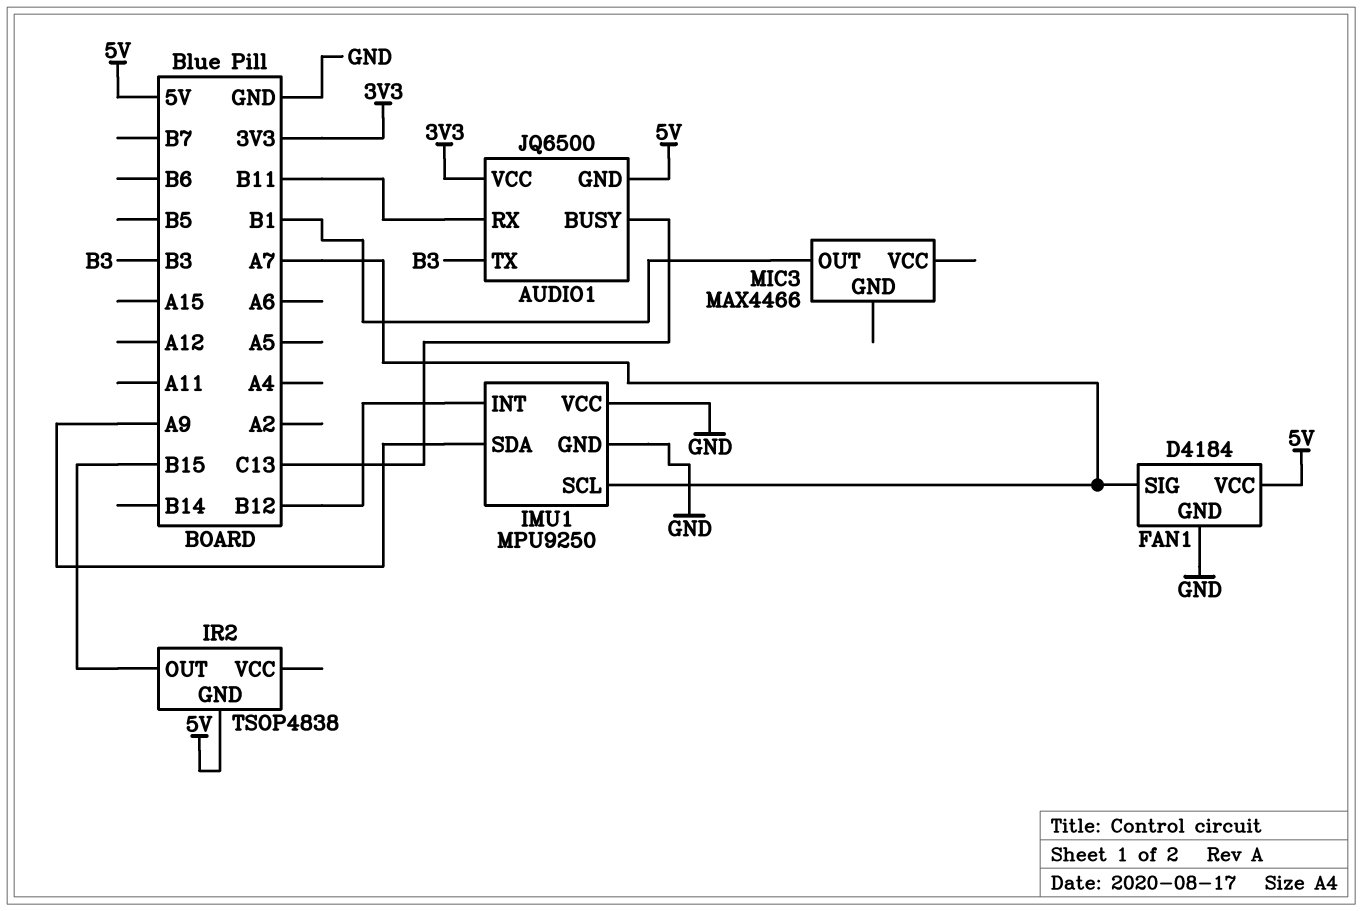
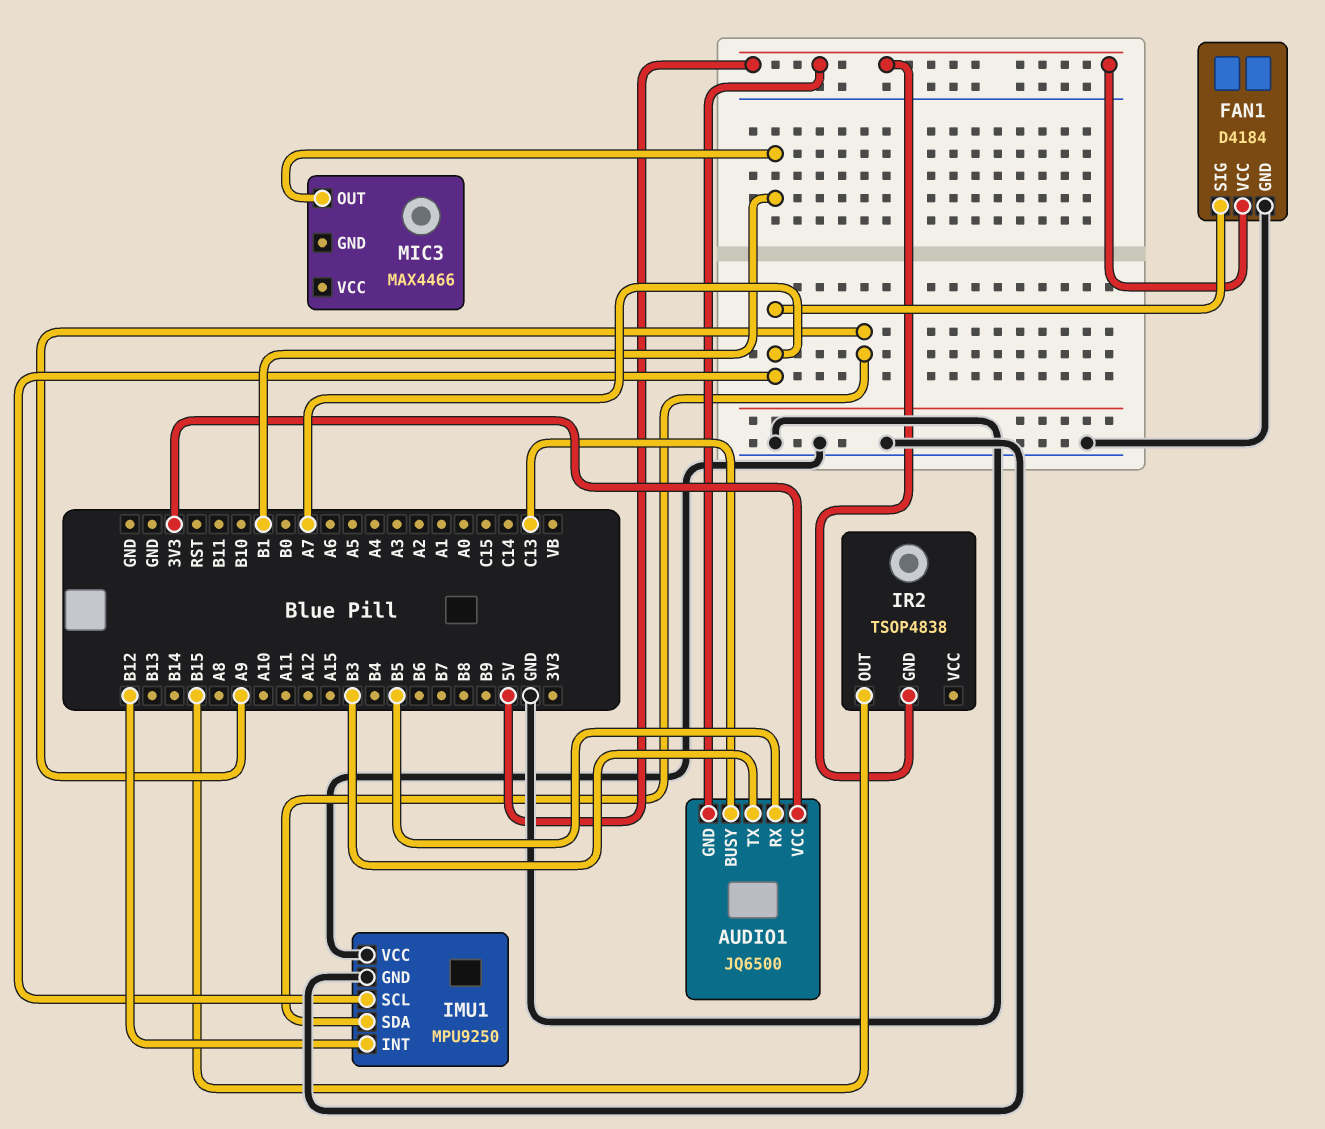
AUDIO1 pin RX: B11 -> B5

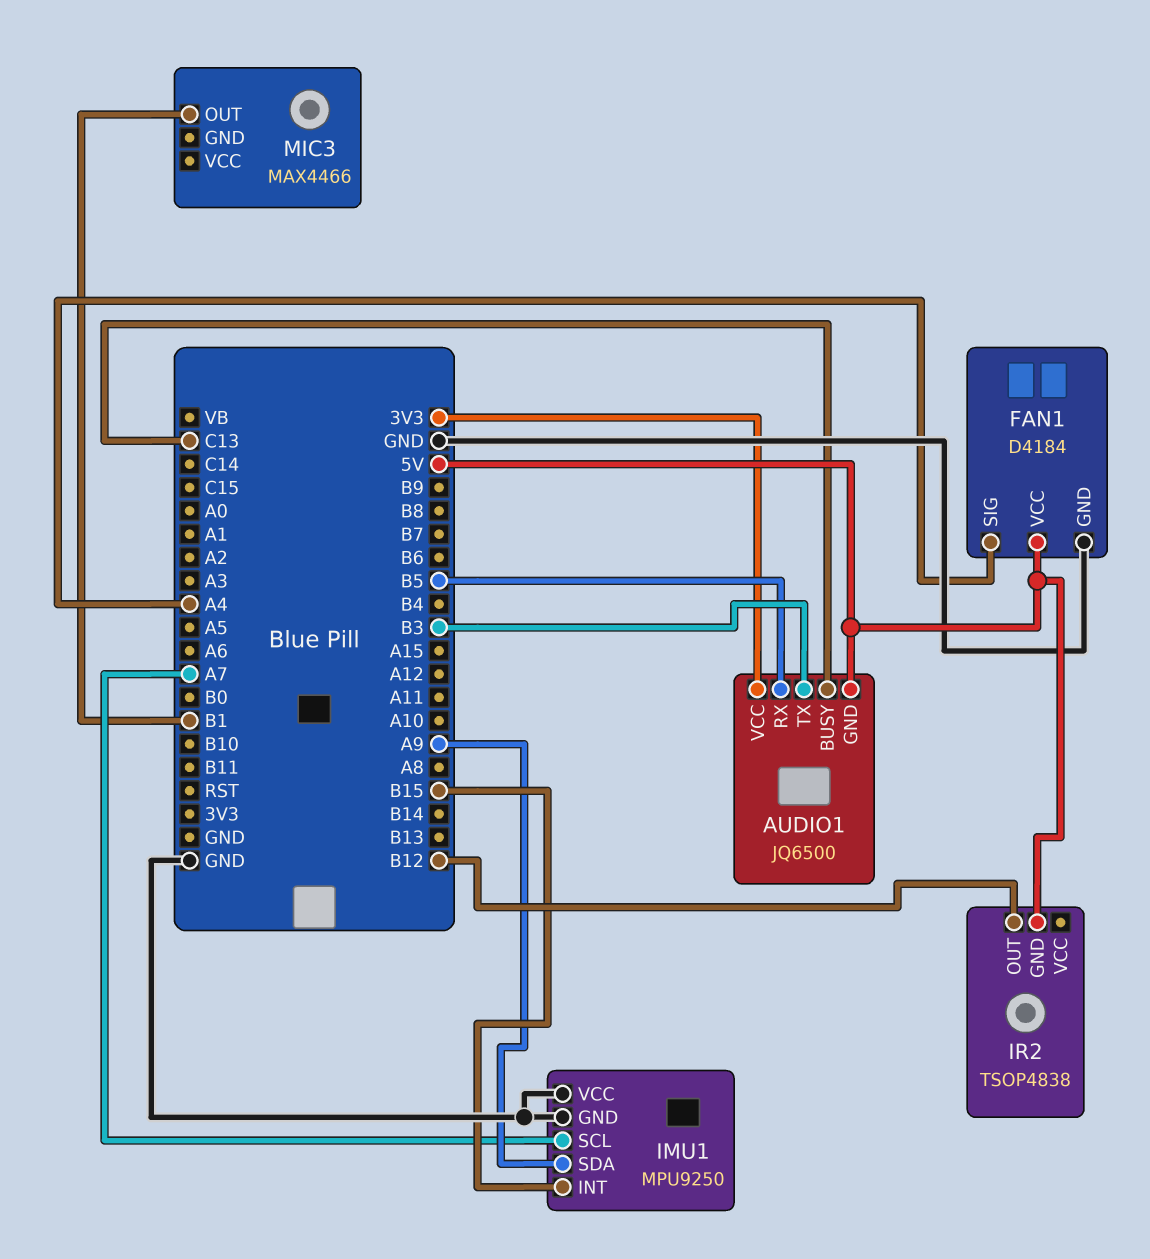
FAN1 pin SIG: A7 -> A4
IMU1 pin INT: B12 -> B15
IR2 pin OUT: B15 -> B12

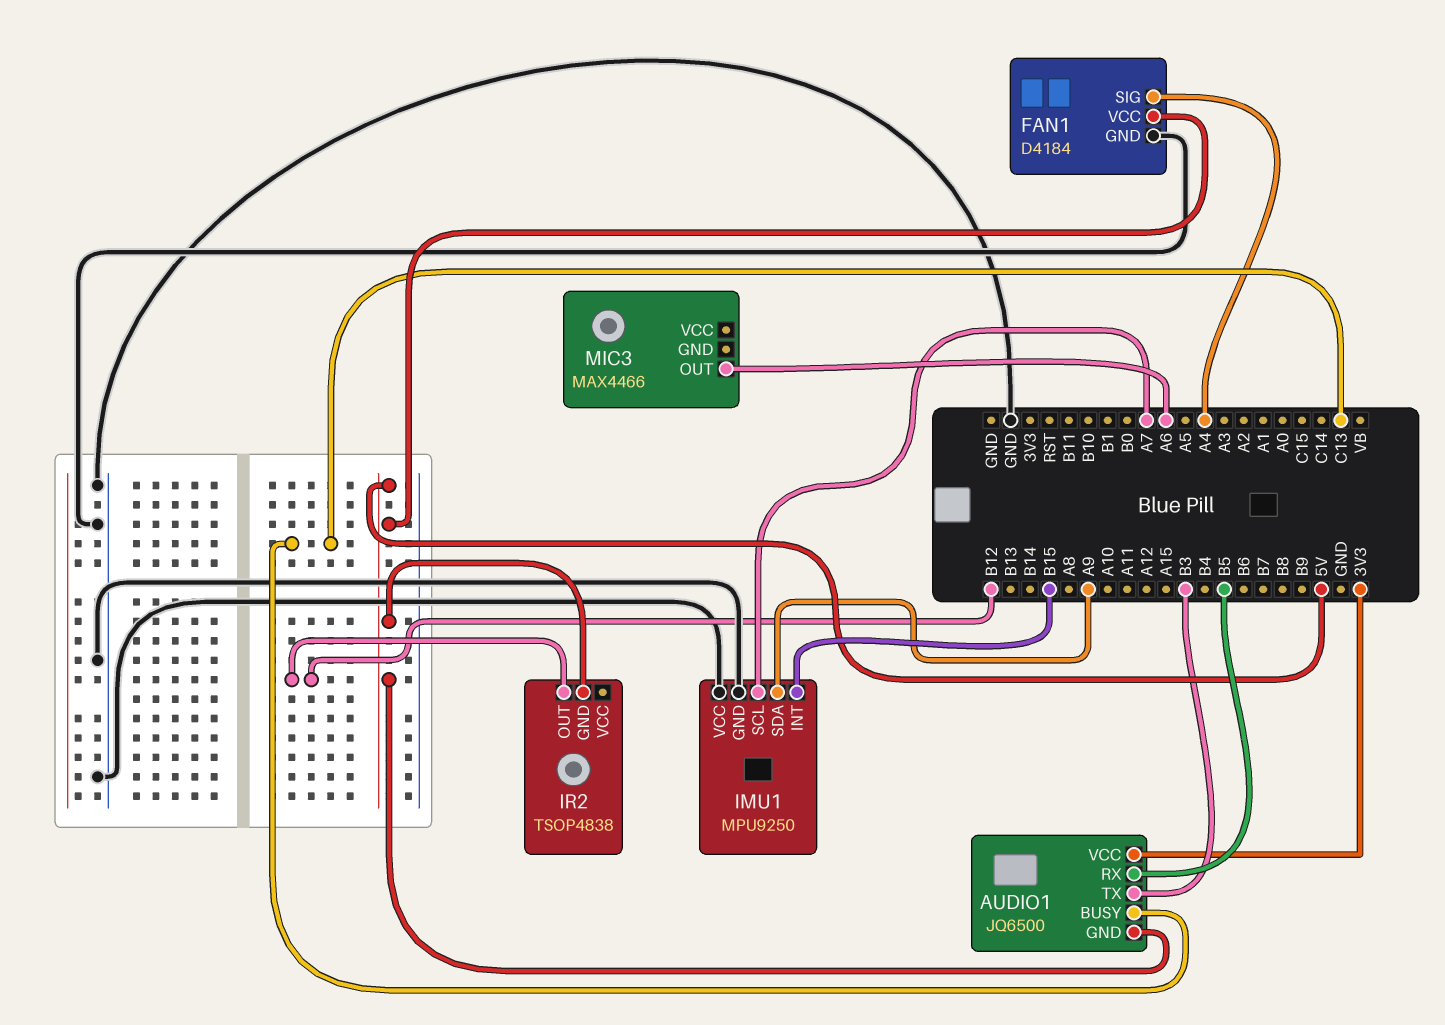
MIC3 pin OUT: B1 -> A6

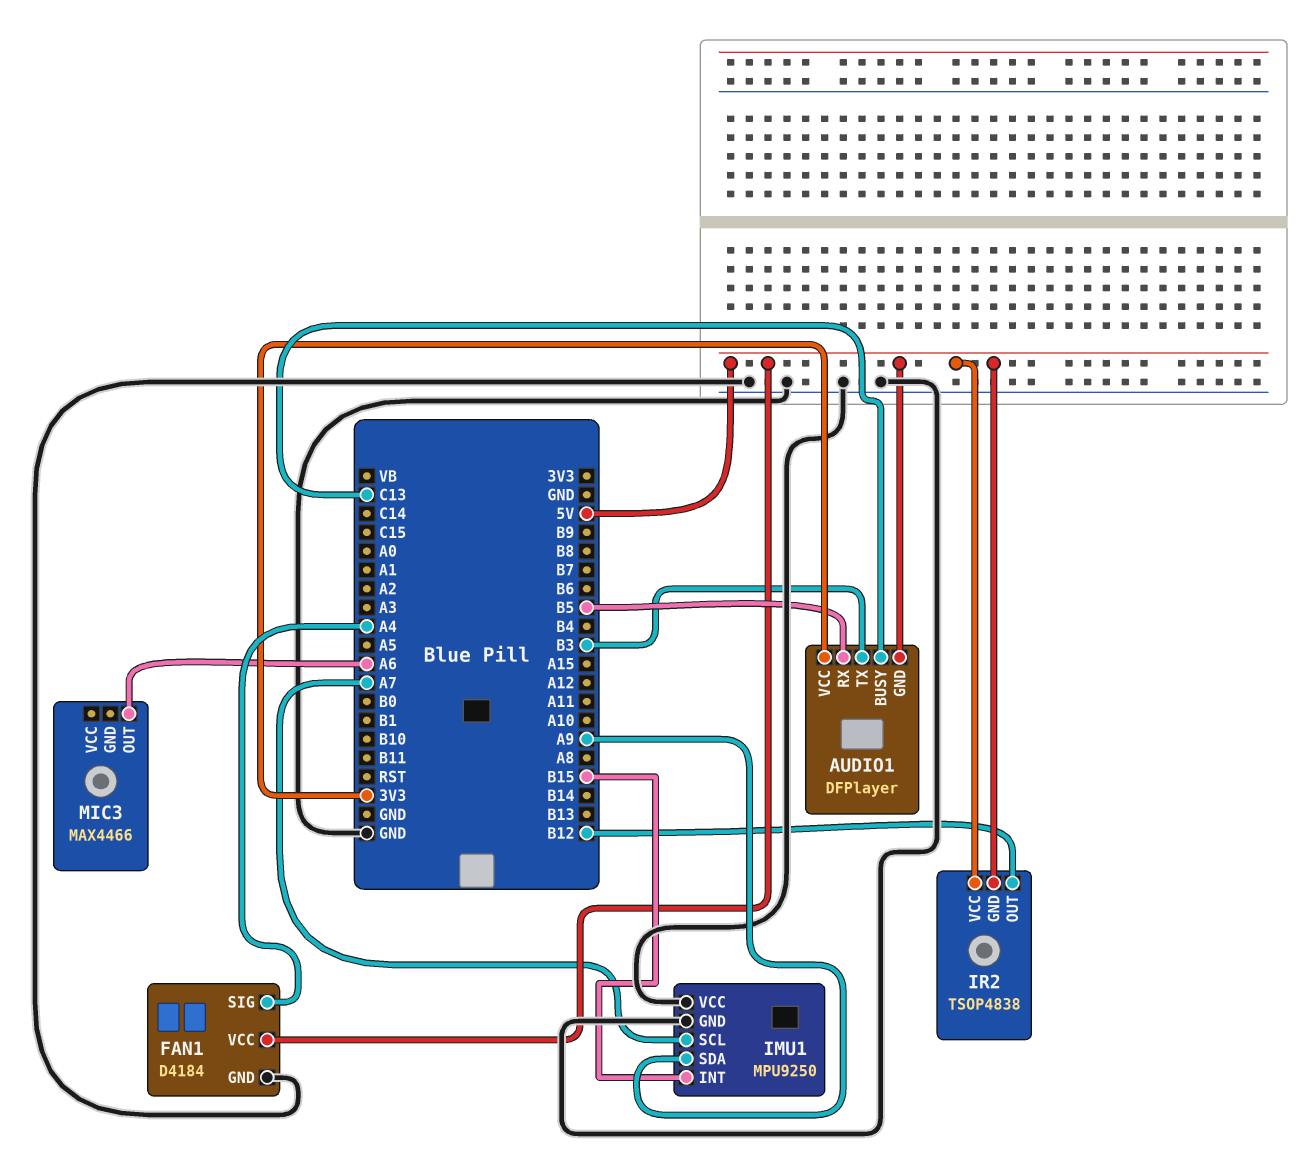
AUDIO1: JQ6500 -> DFPlayer
IR2 pin VCC: none -> 5V

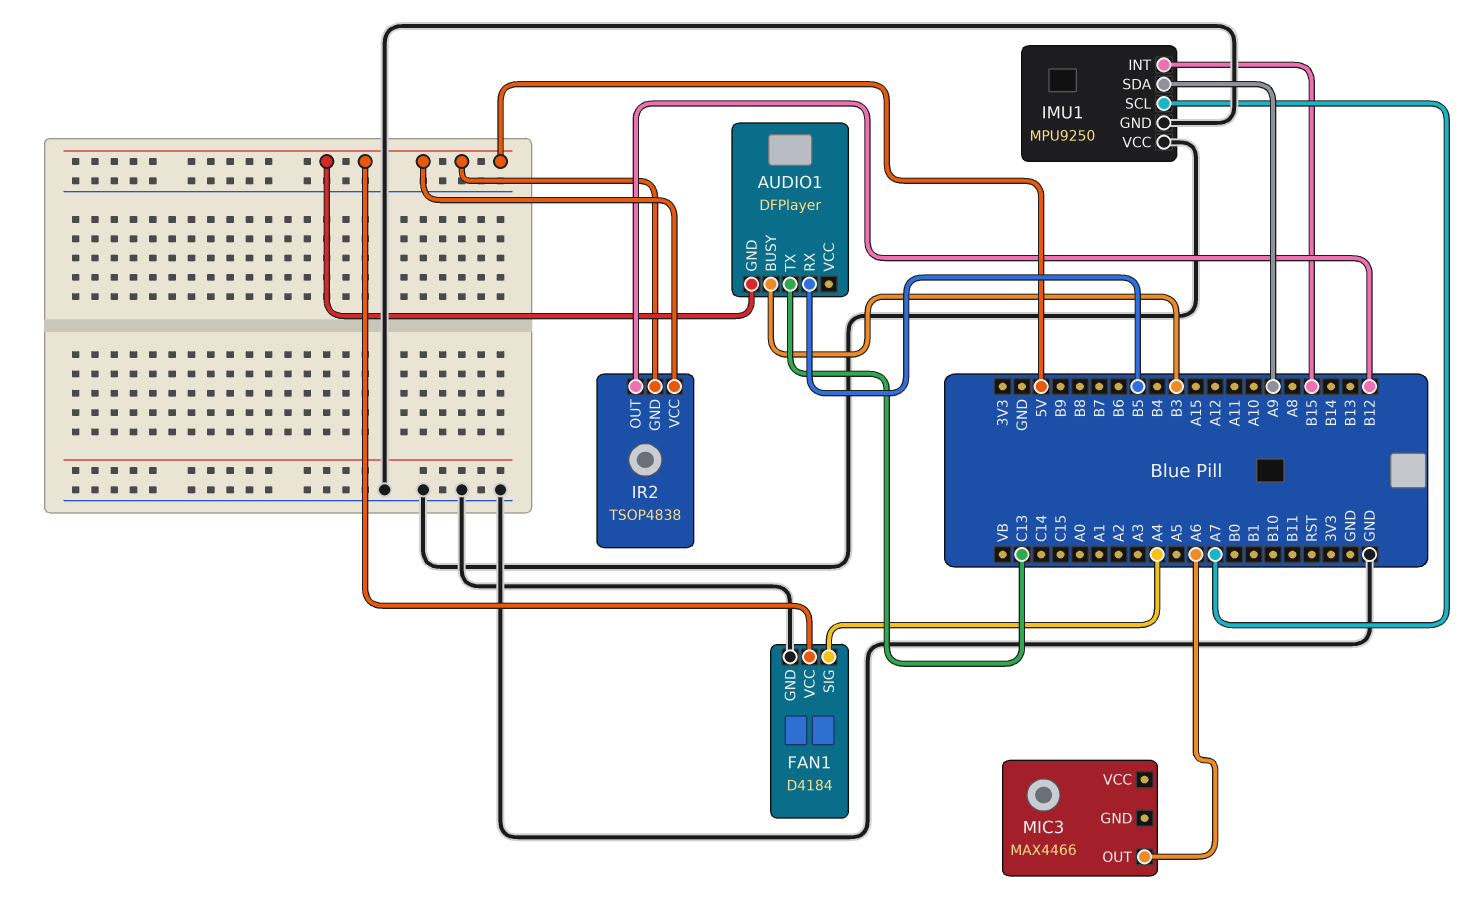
AUDIO1 pin BUSY: C13 -> B3
AUDIO1 pin TX: B3 -> C13
AUDIO1 pin VCC: 3V3 -> none

